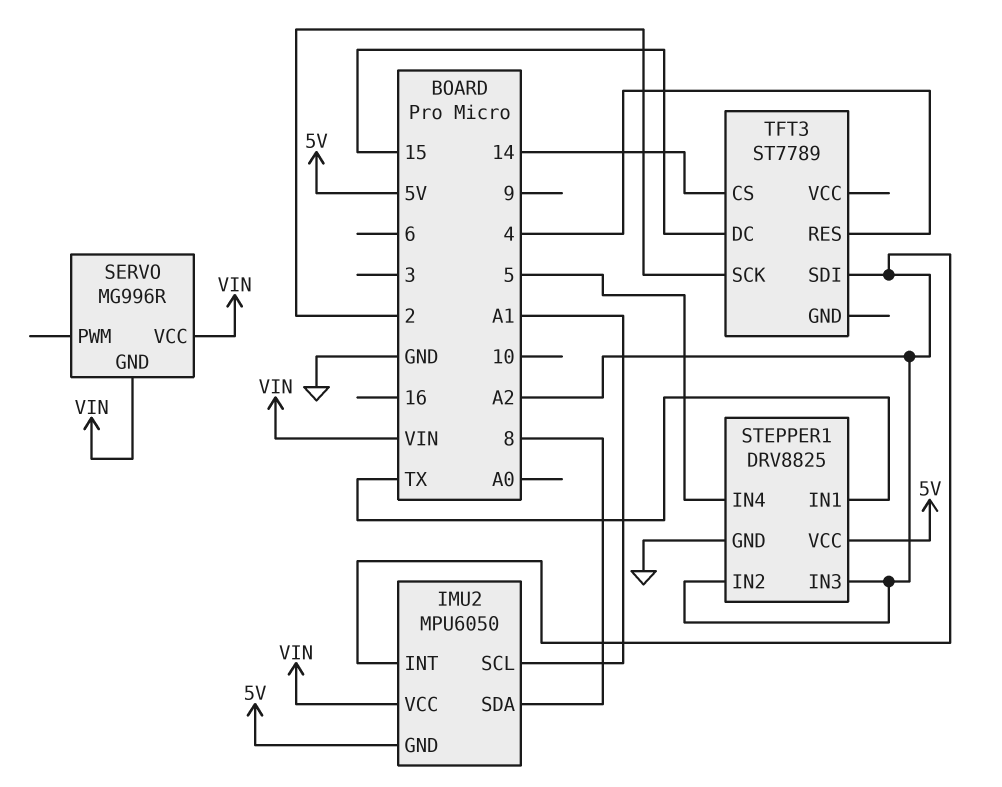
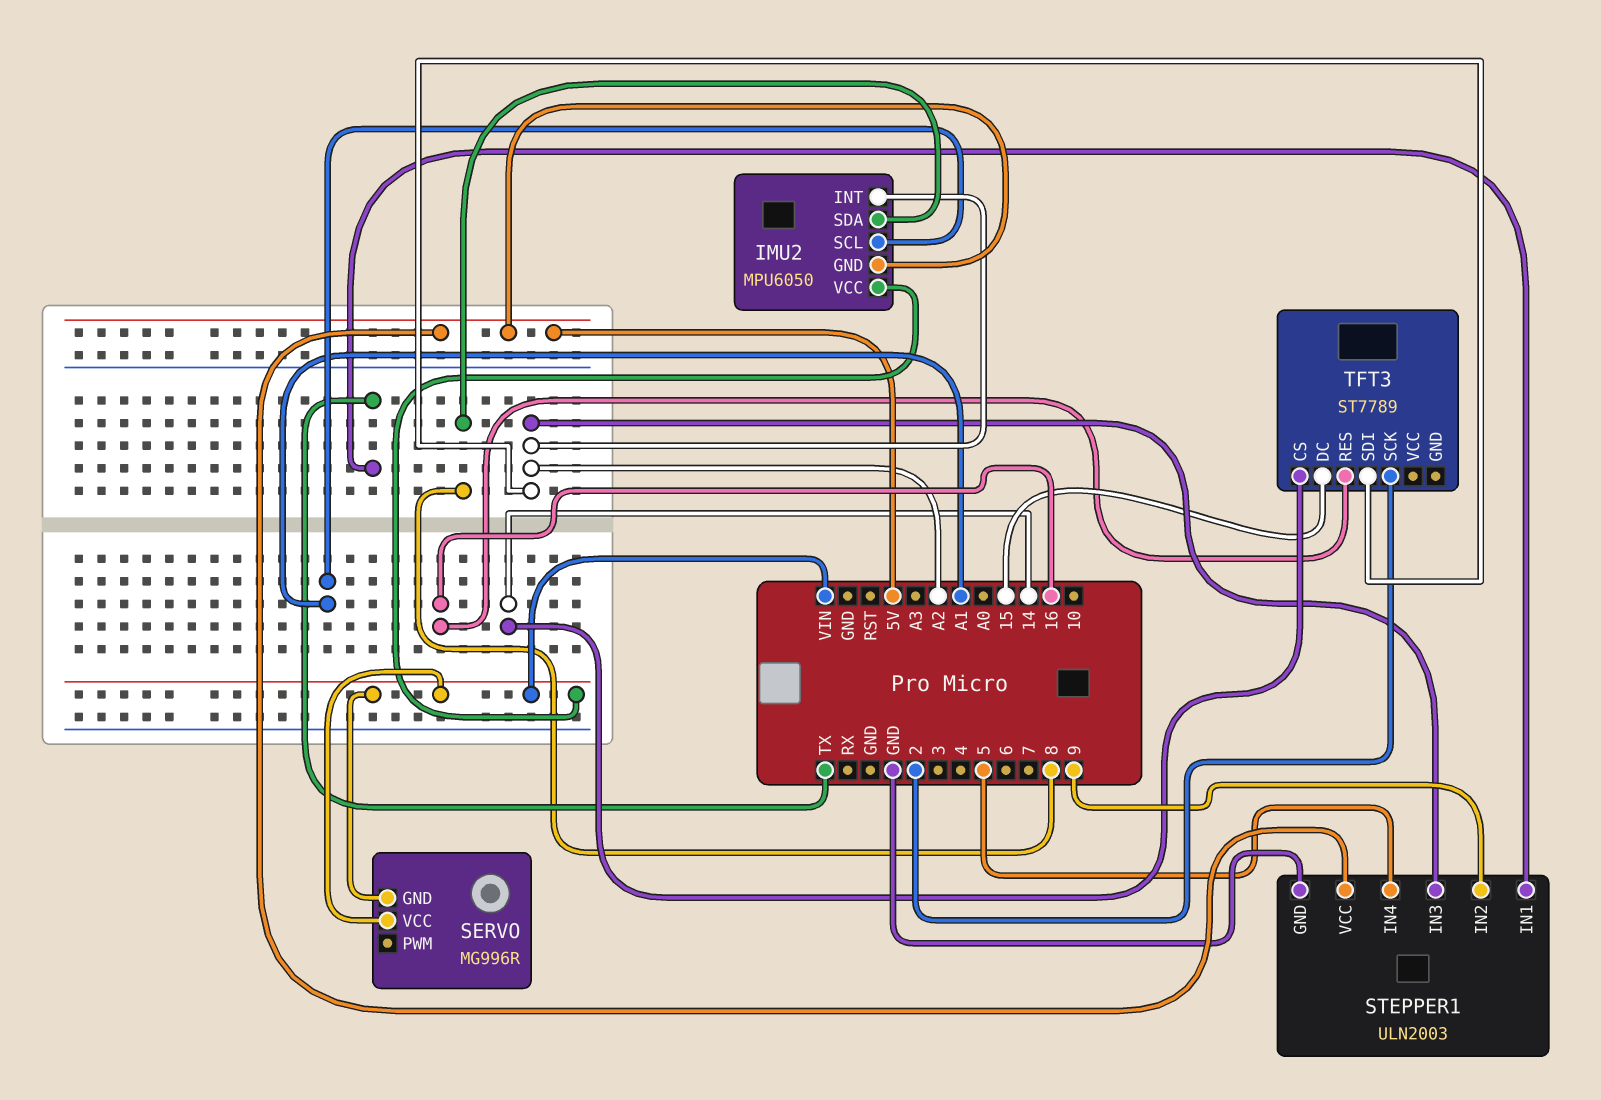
STEPPER1: DRV8825 -> ULN2003
STEPPER1 pin IN2: A2 -> 9
TFT3 pin RES: 4 -> 16

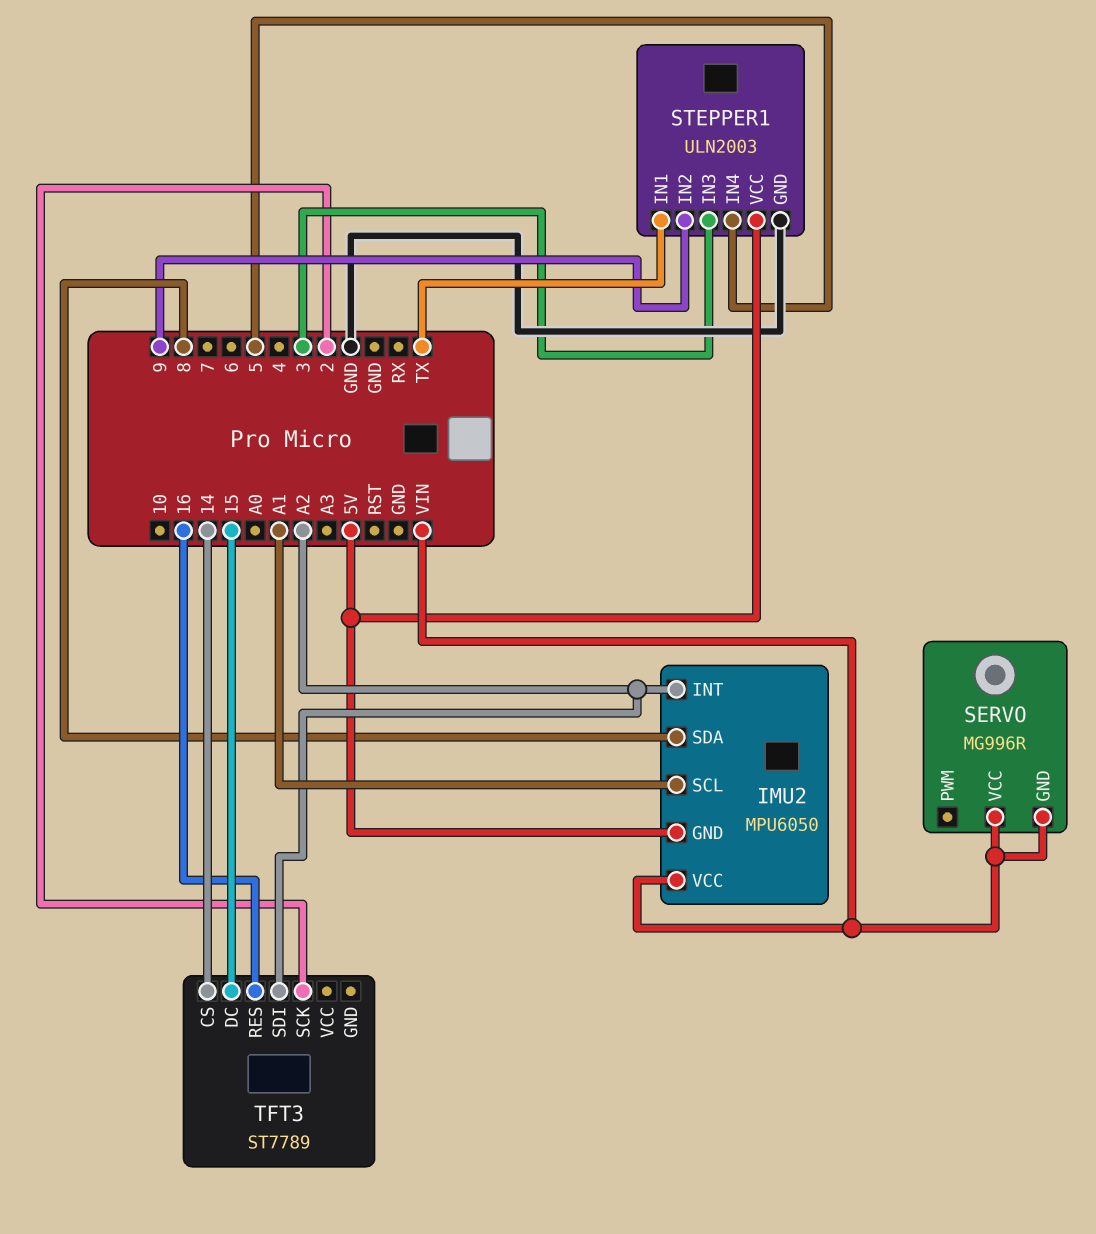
STEPPER1 pin IN3: A2 -> 3

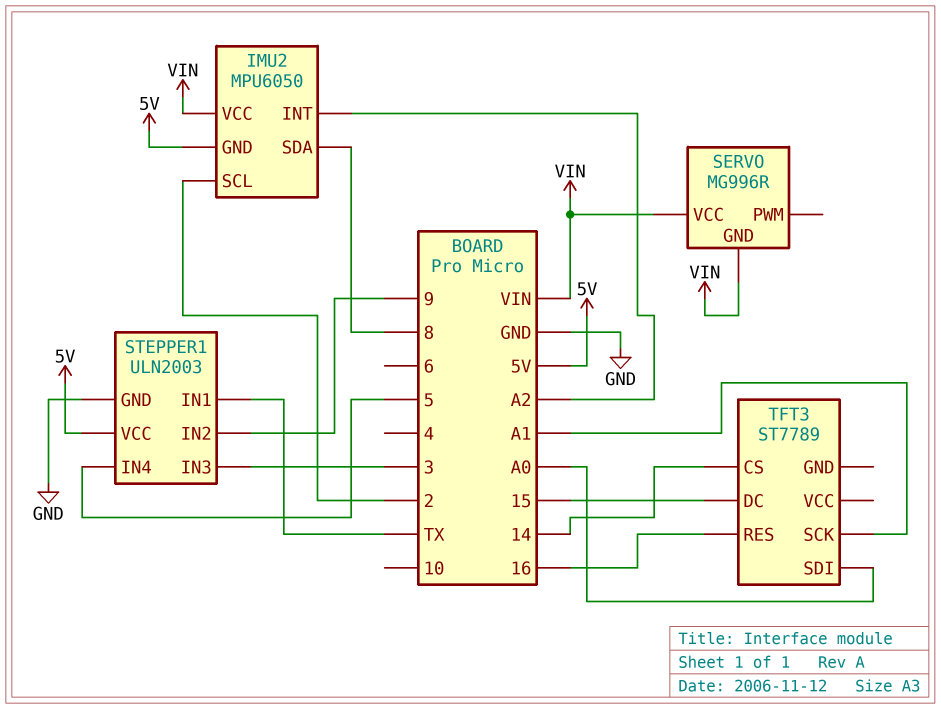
IMU2 pin SCL: A1 -> 2
TFT3 pin SCK: 2 -> A1
TFT3 pin SDI: A2 -> A0

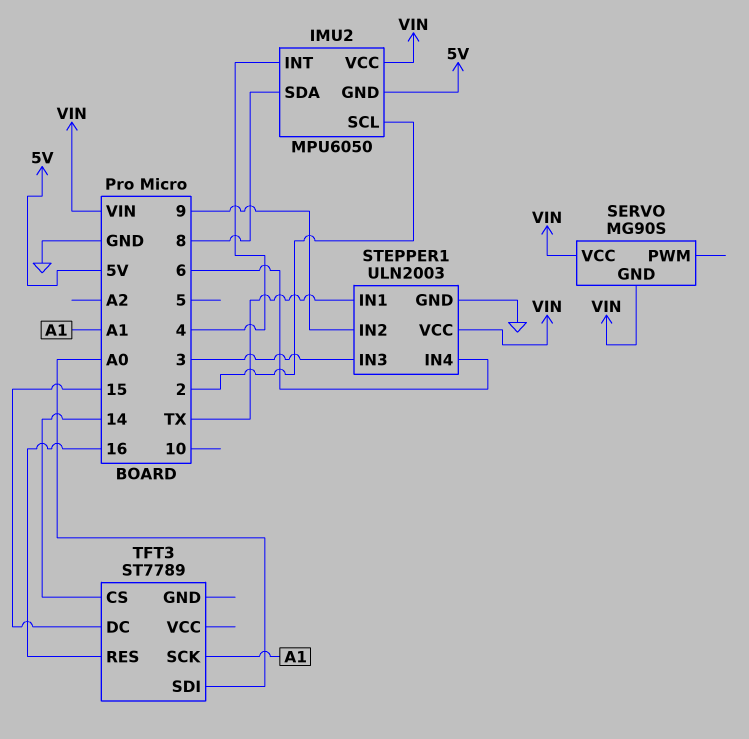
IMU2 pin INT: A2 -> 4
SERVO: MG996R -> MG90S
STEPPER1 pin IN4: 5 -> 6
STEPPER1 pin VCC: 5V -> VIN

